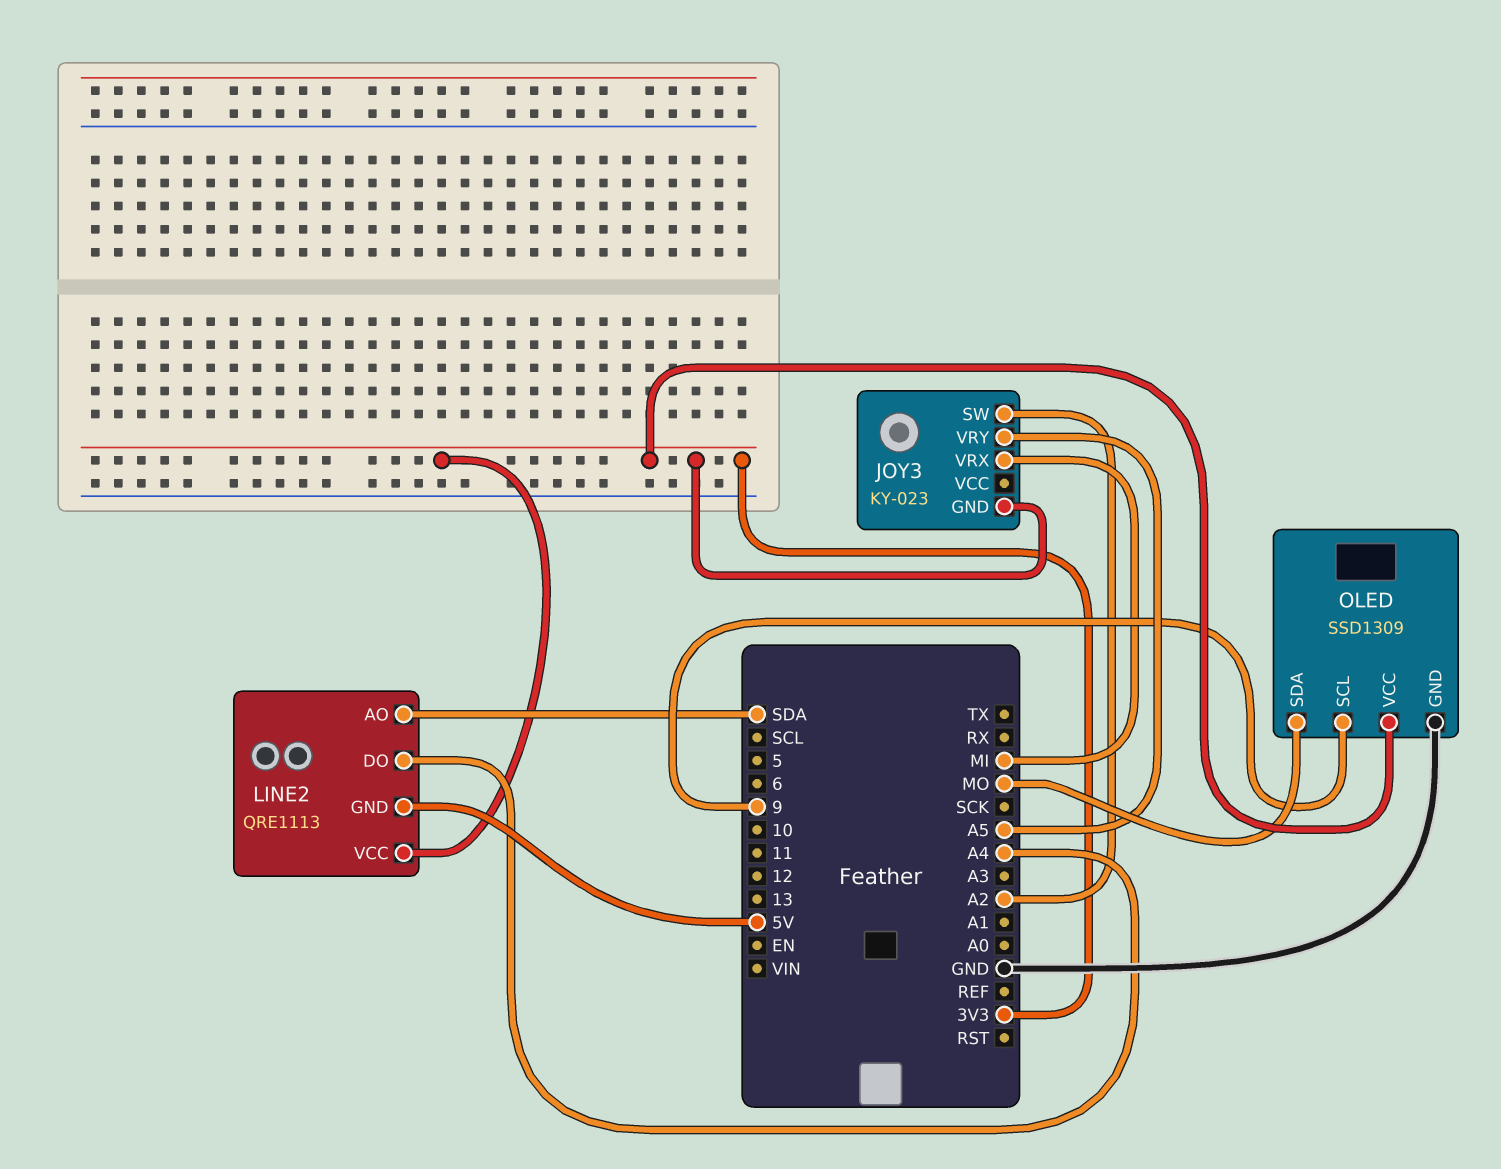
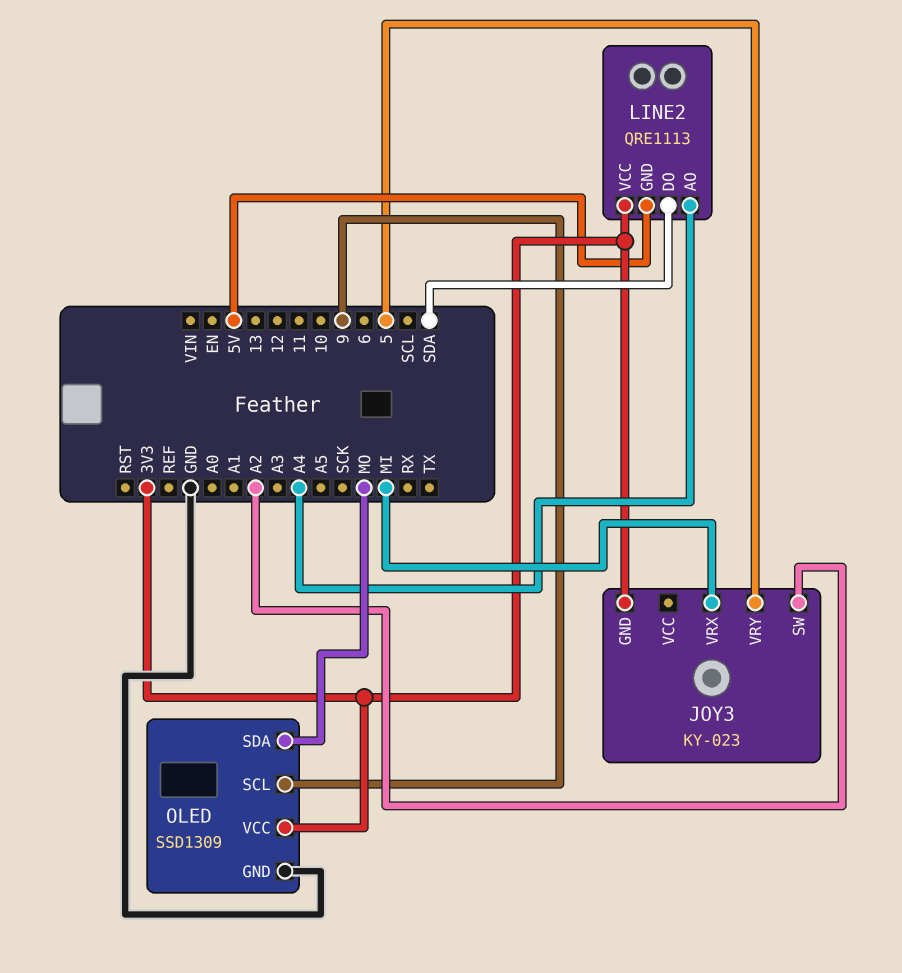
JOY3 pin VRY: A5 -> 5
LINE2 pin AO: SDA -> A4
LINE2 pin DO: A4 -> SDA

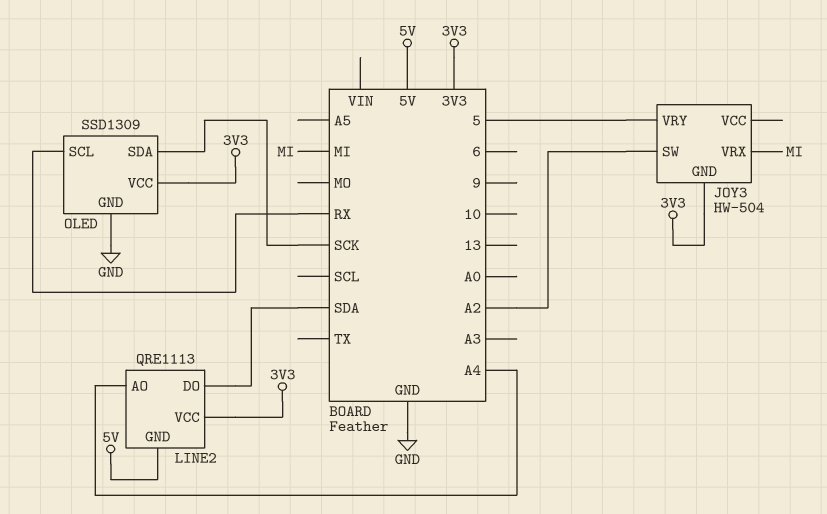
JOY3: KY-023 -> HW-504
OLED pin SCL: 9 -> RX
OLED pin SDA: MO -> SCK

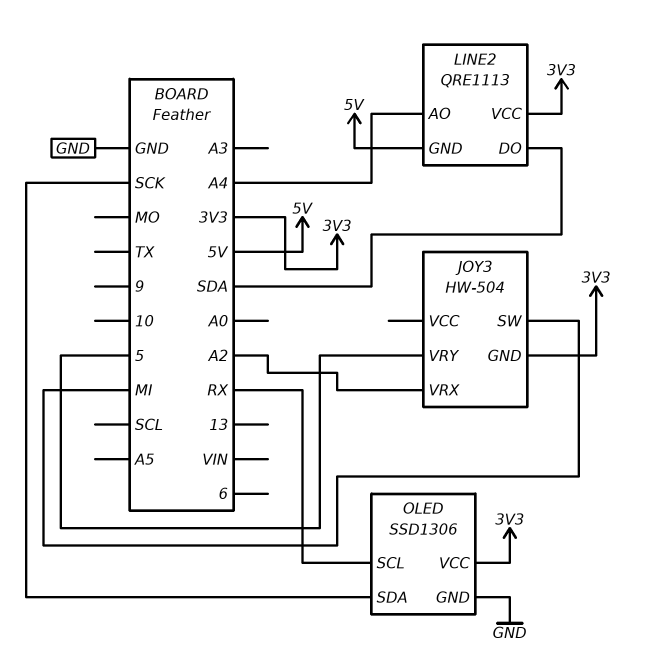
JOY3 pin SW: A2 -> MI
JOY3 pin VRX: MI -> A2
OLED: SSD1309 -> SSD1306

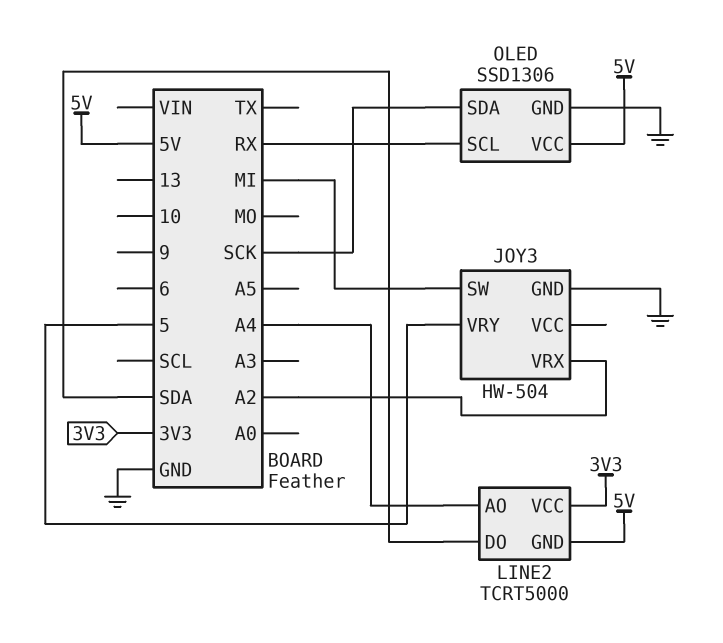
JOY3 pin GND: 3V3 -> GND
LINE2: QRE1113 -> TCRT5000
OLED pin VCC: 3V3 -> 5V

